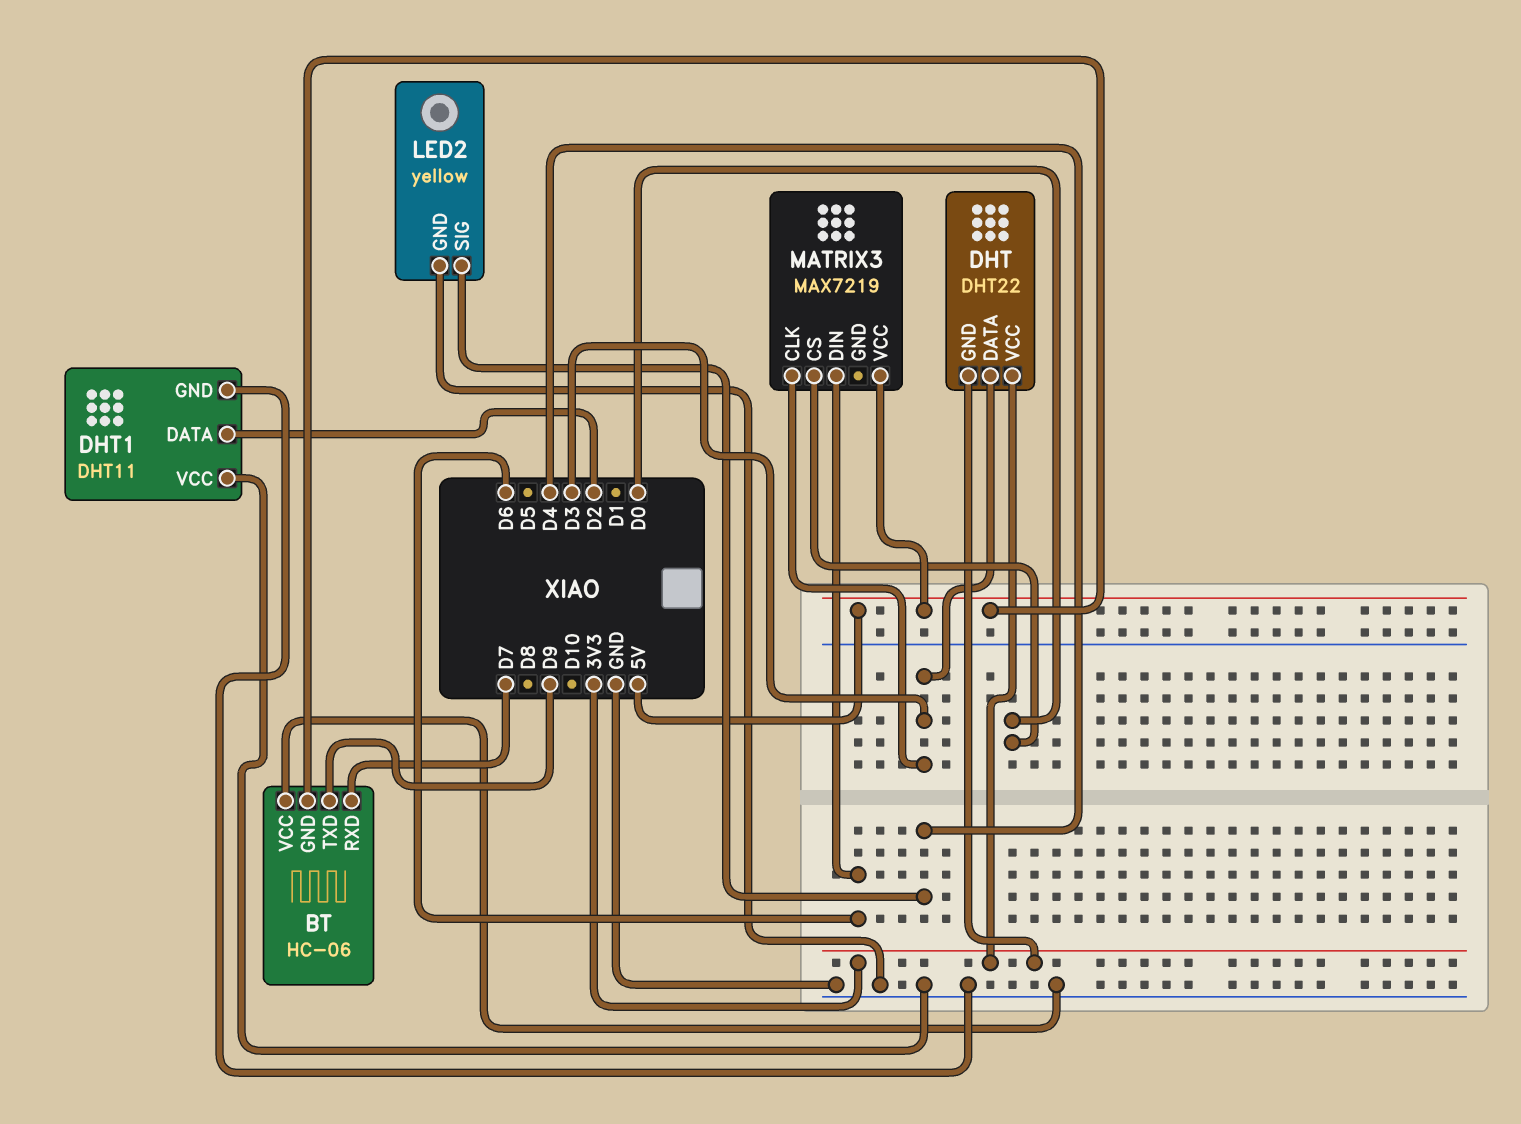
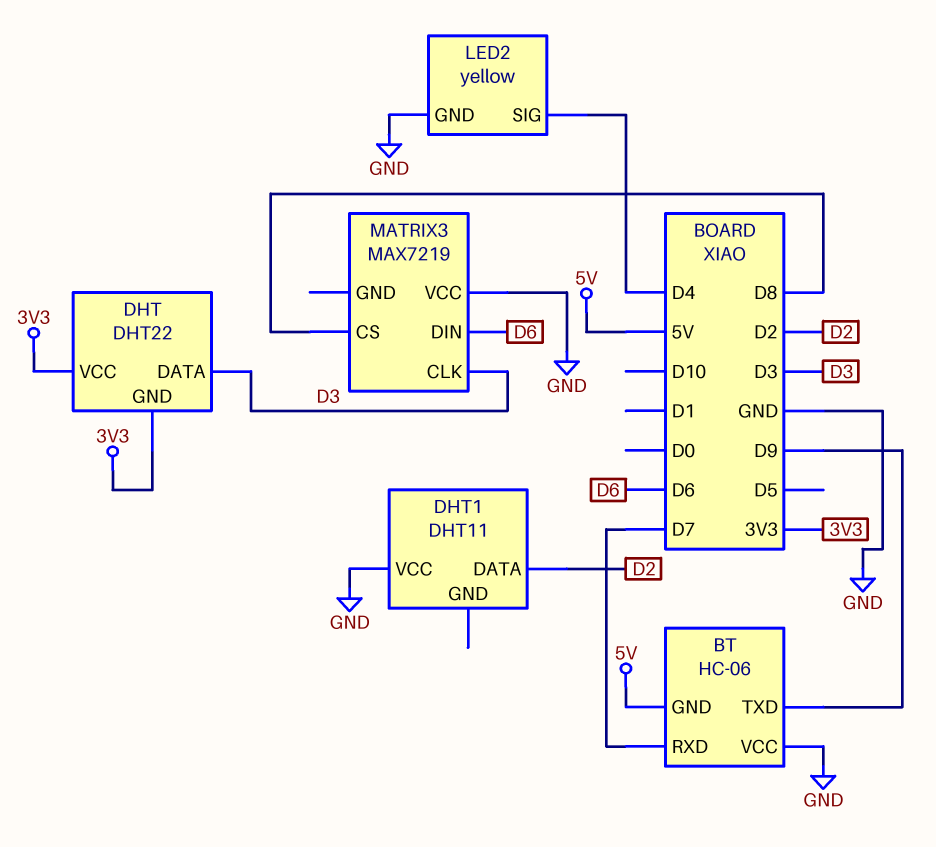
DHT1 pin GND: GND -> none
MATRIX3 pin CS: D0 -> D8
MATRIX3 pin VCC: 5V -> GND

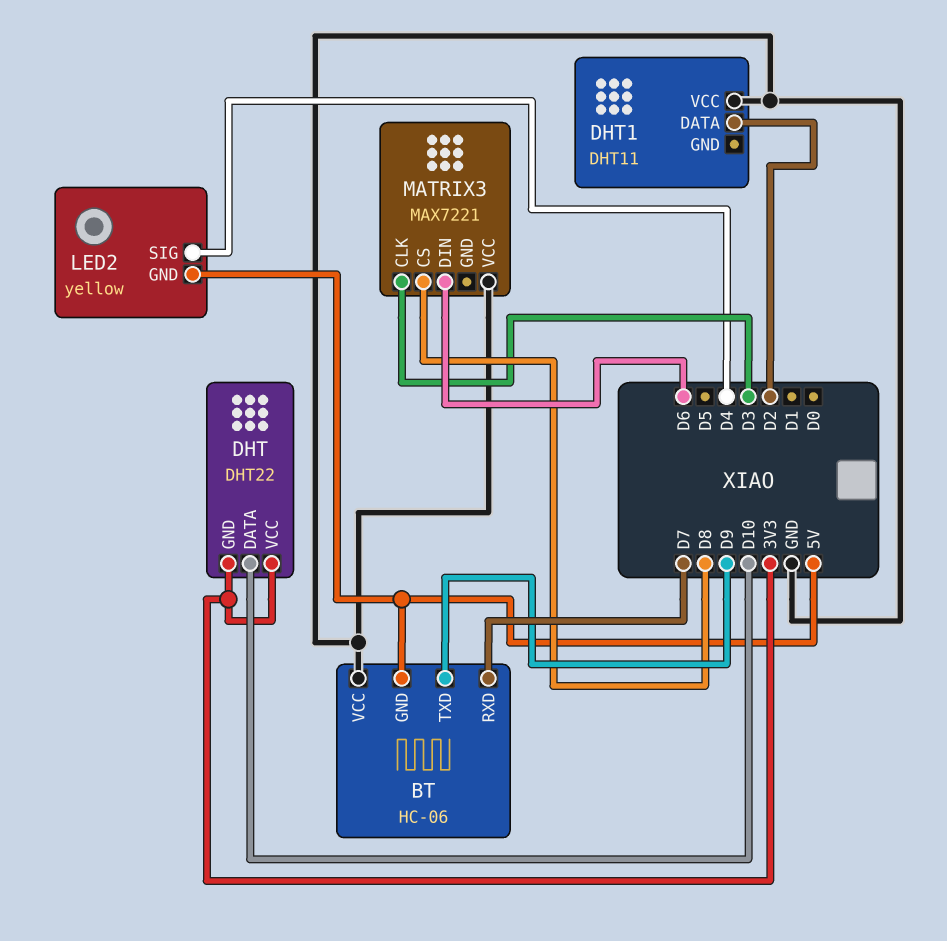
DHT pin DATA: D3 -> D10
LED2 pin GND: GND -> 5V
MATRIX3: MAX7219 -> MAX7221

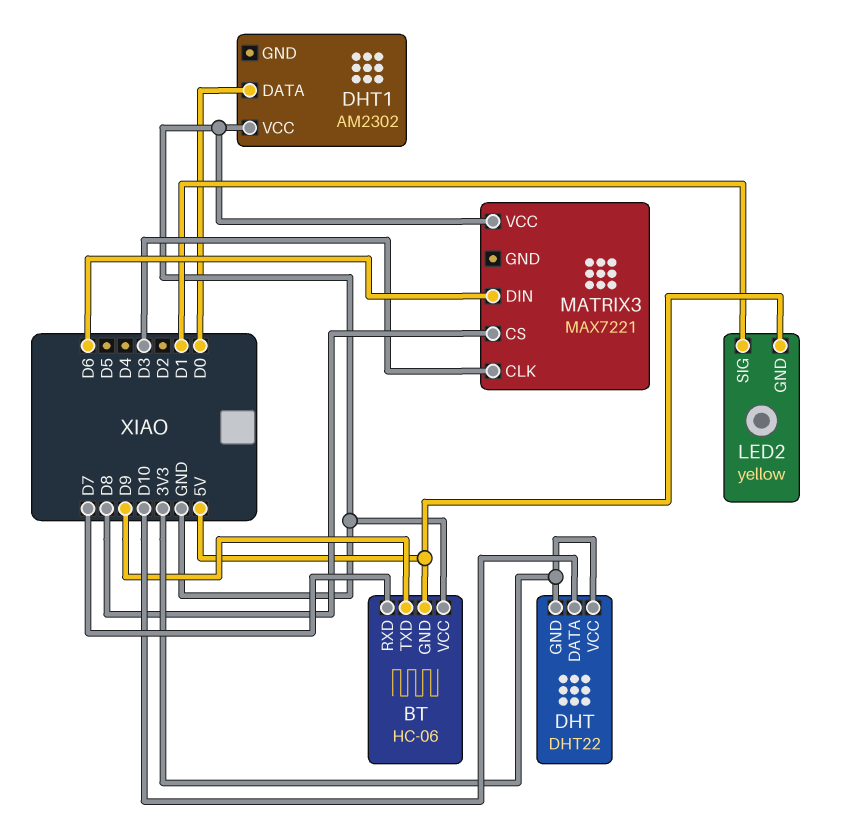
DHT1: DHT11 -> AM2302
DHT1 pin DATA: D2 -> D0
LED2 pin SIG: D4 -> D1

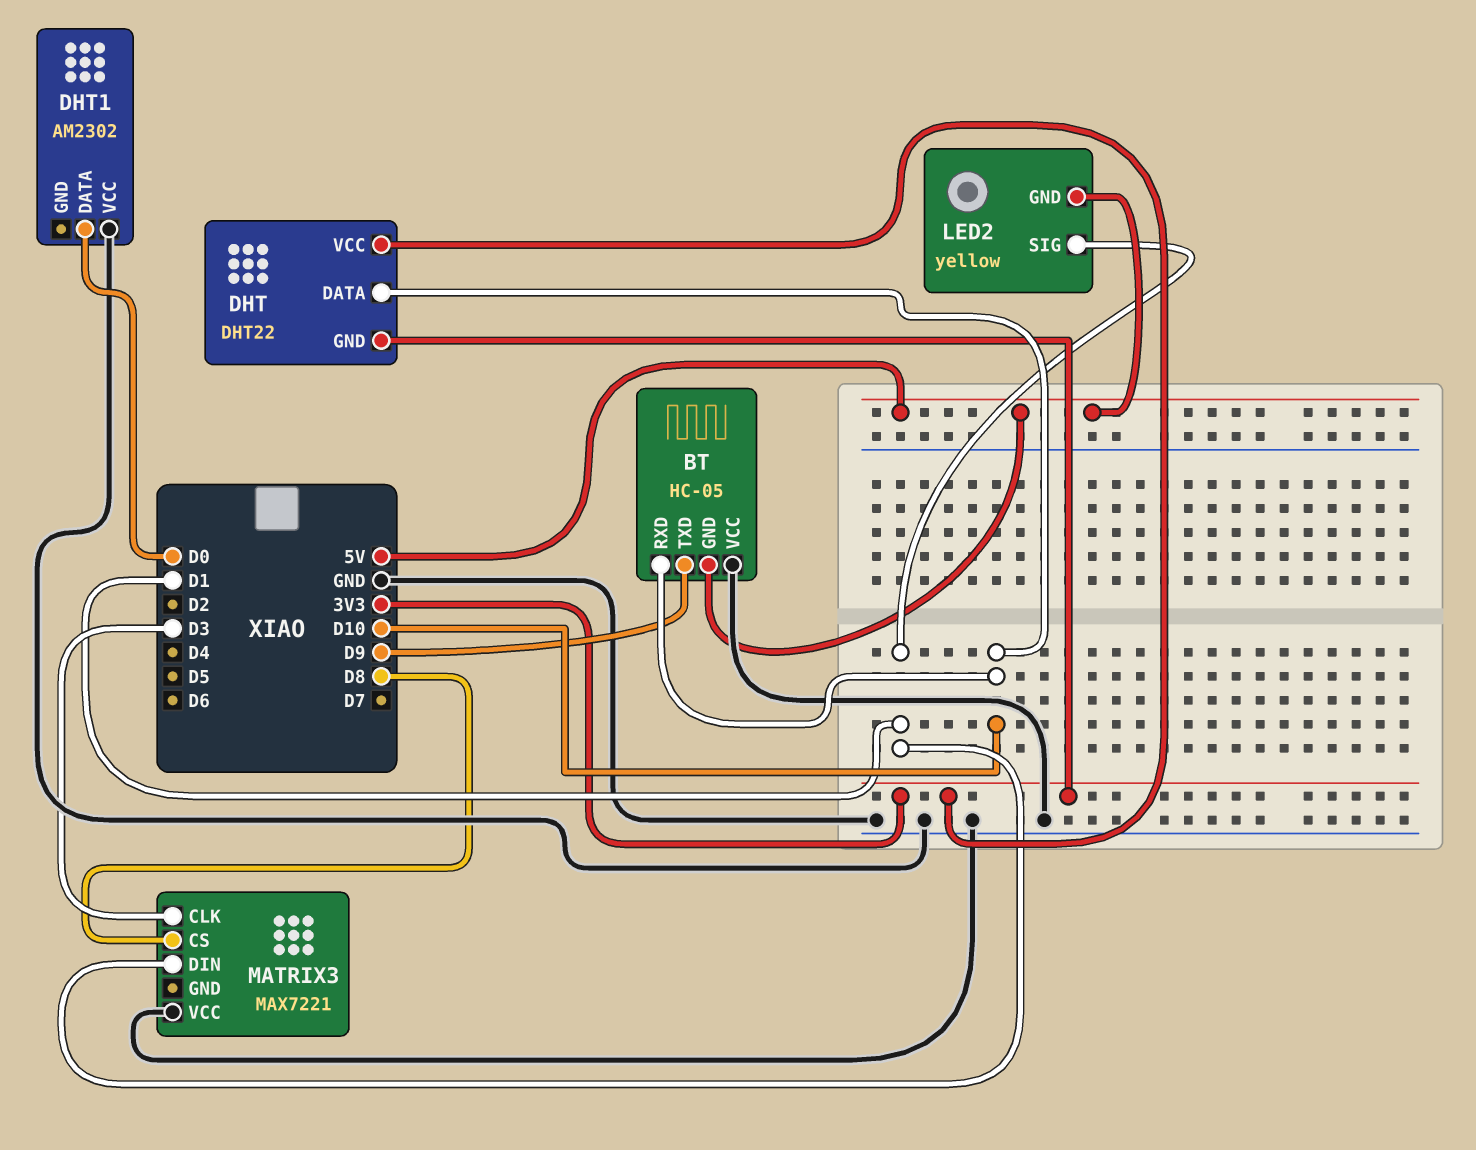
BT: HC-06 -> HC-05
BT pin RXD: D7 -> D10
MATRIX3 pin DIN: D6 -> D1

